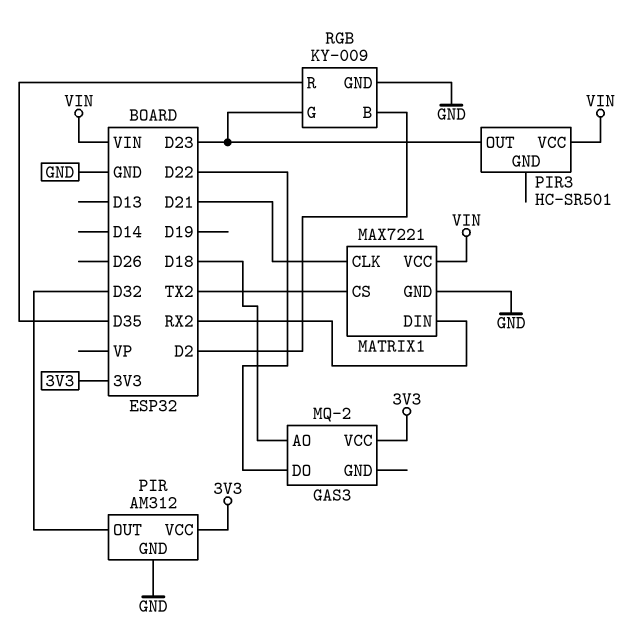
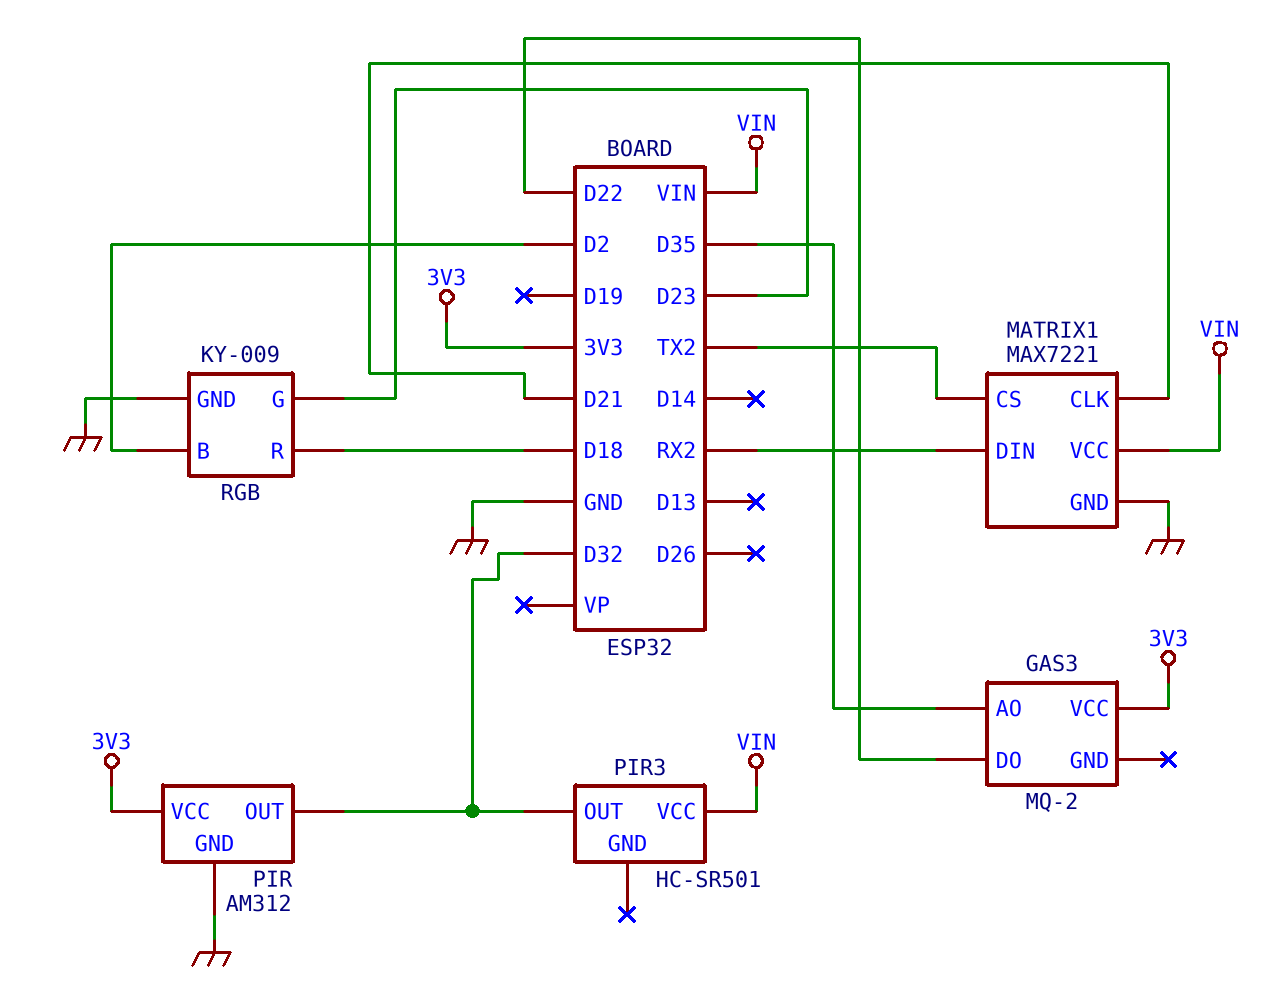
GAS3 pin AO: D18 -> D35
PIR3 pin OUT: D23 -> D32
RGB pin R: D35 -> D18

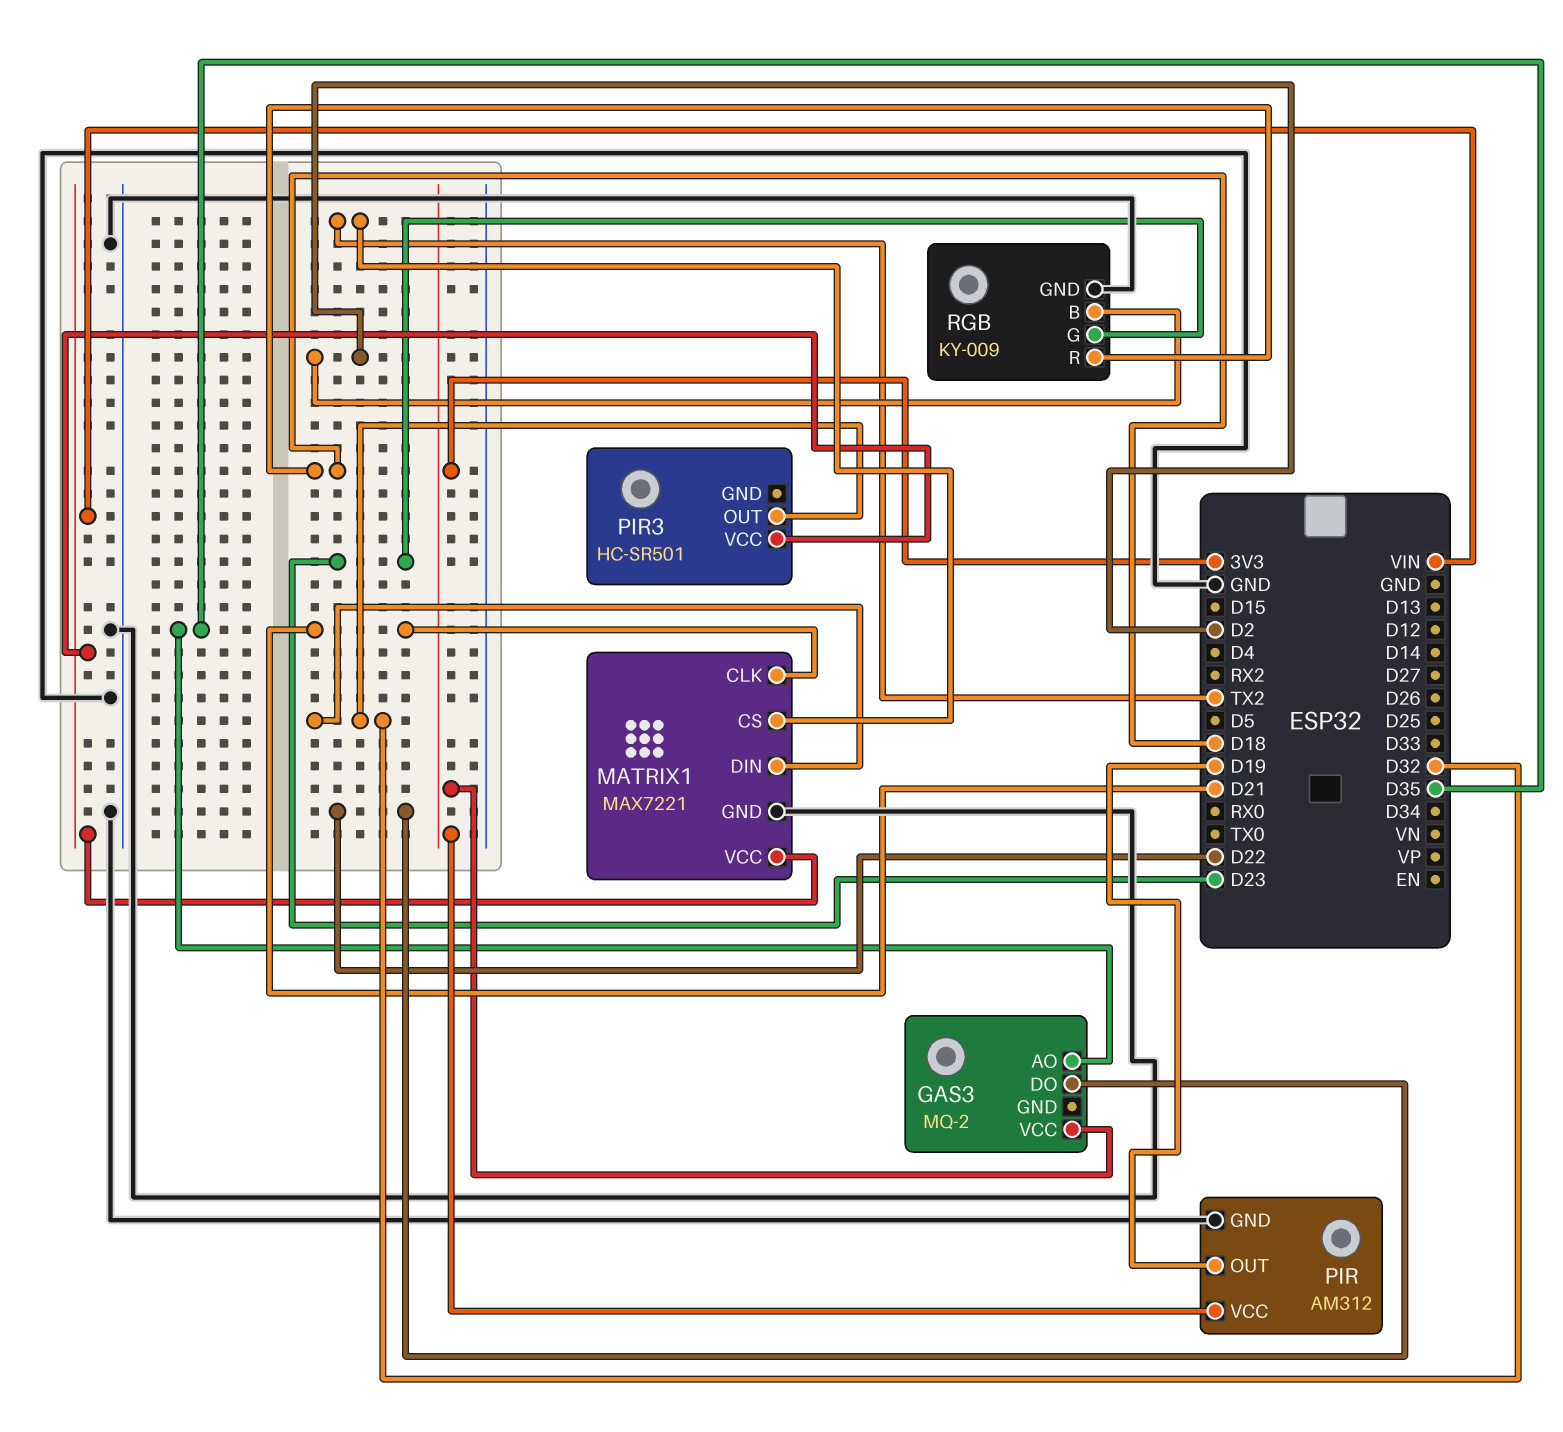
MATRIX1 pin DIN: RX2 -> D32
PIR pin OUT: D32 -> D19

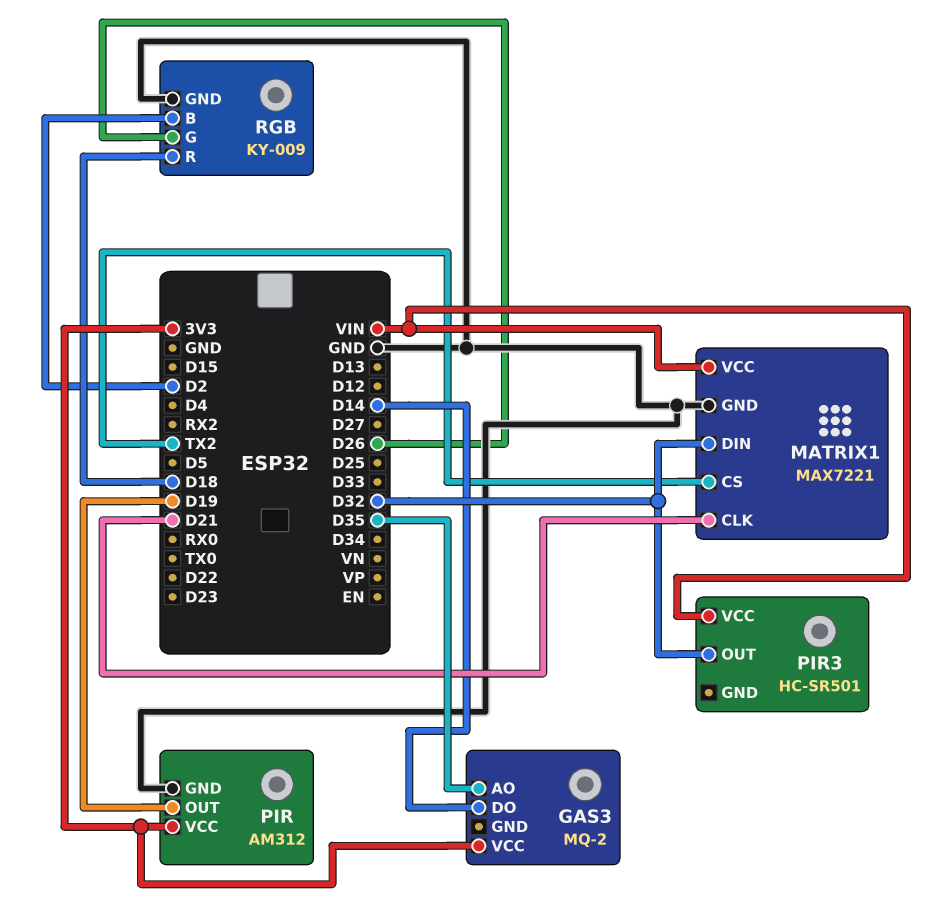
GAS3 pin DO: D22 -> D14
RGB pin G: D23 -> D26

